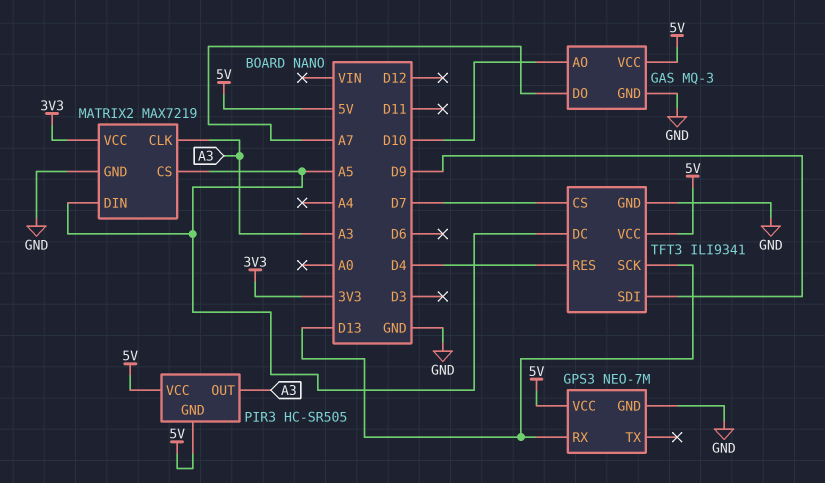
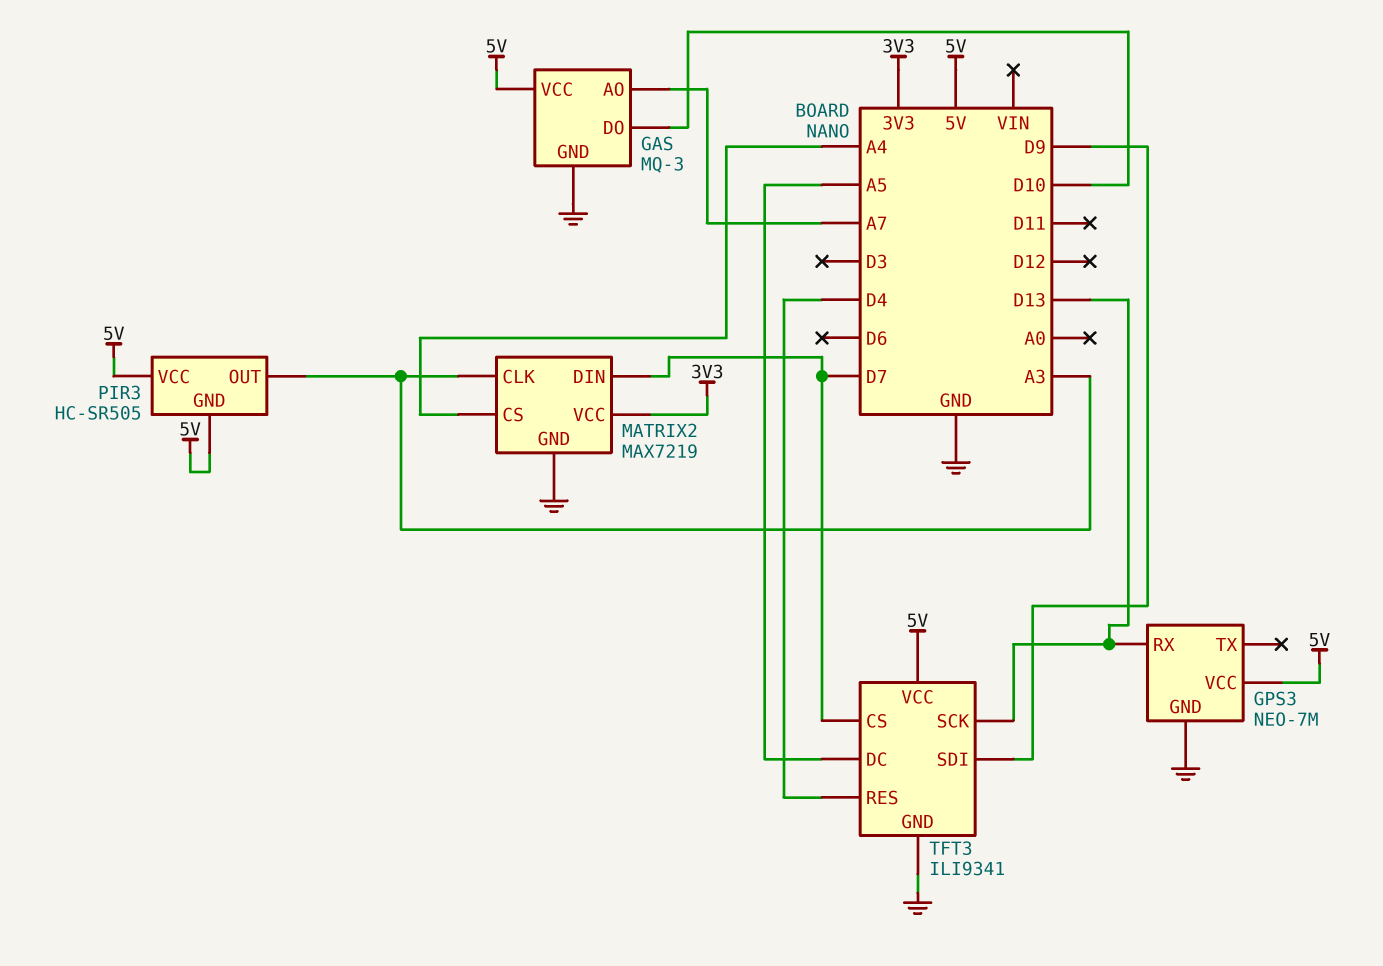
GAS pin AO: D10 -> A7
GAS pin DO: A7 -> D10
MATRIX2 pin CS: A5 -> A4
MATRIX2 pin DIN: A5 -> D7

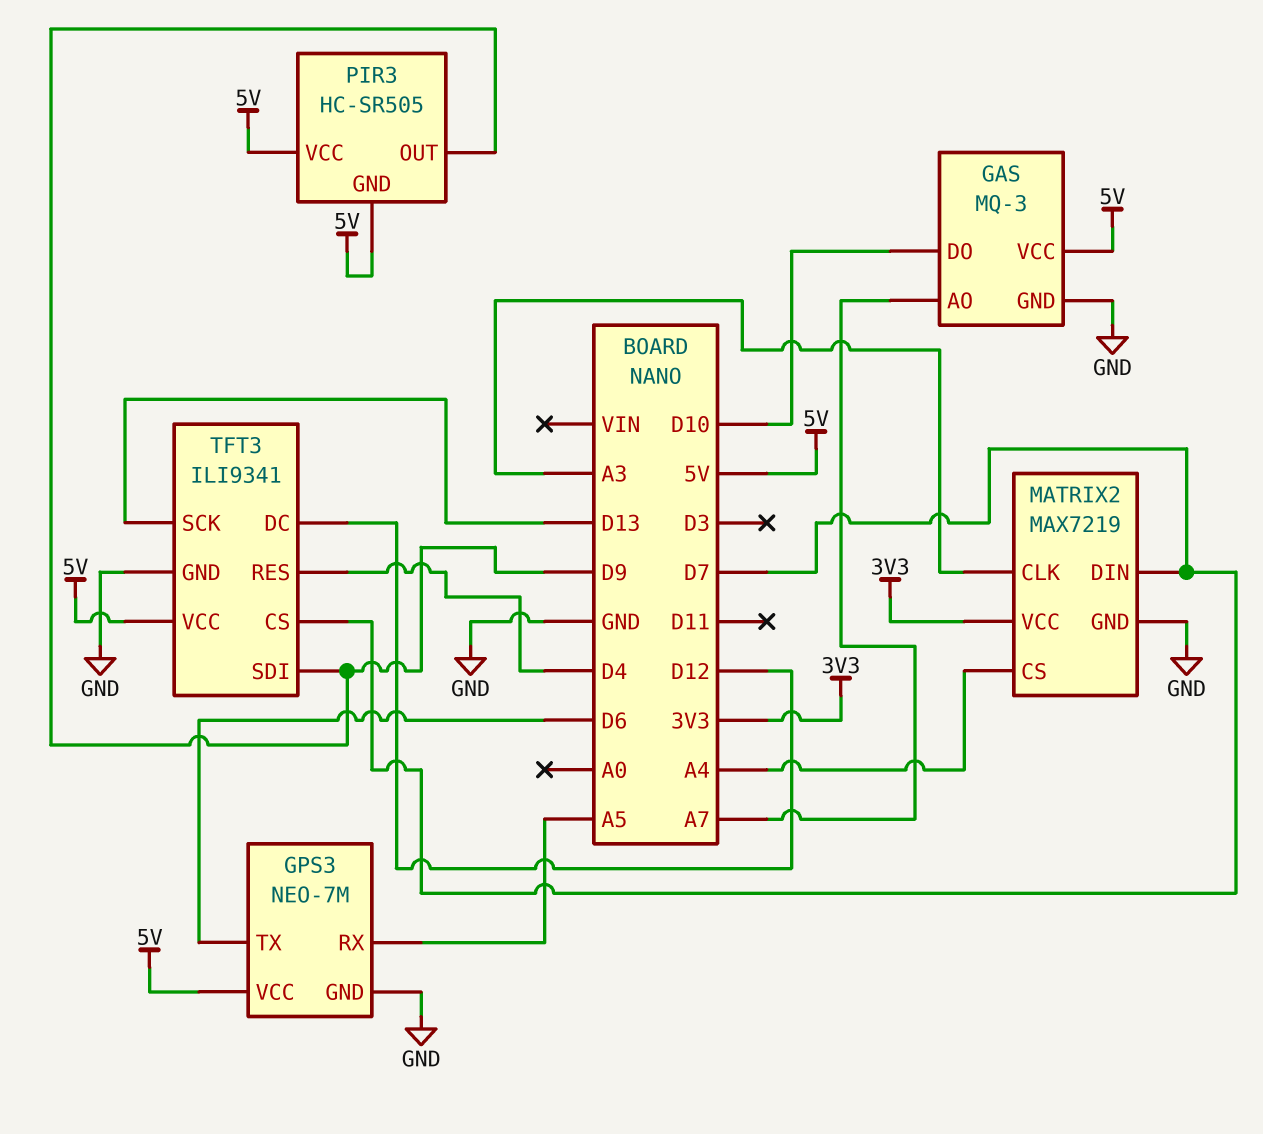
GPS3 pin RX: D13 -> A5
GPS3 pin TX: none -> D6
PIR3 pin OUT: A3 -> D9
TFT3 pin DC: A5 -> D12

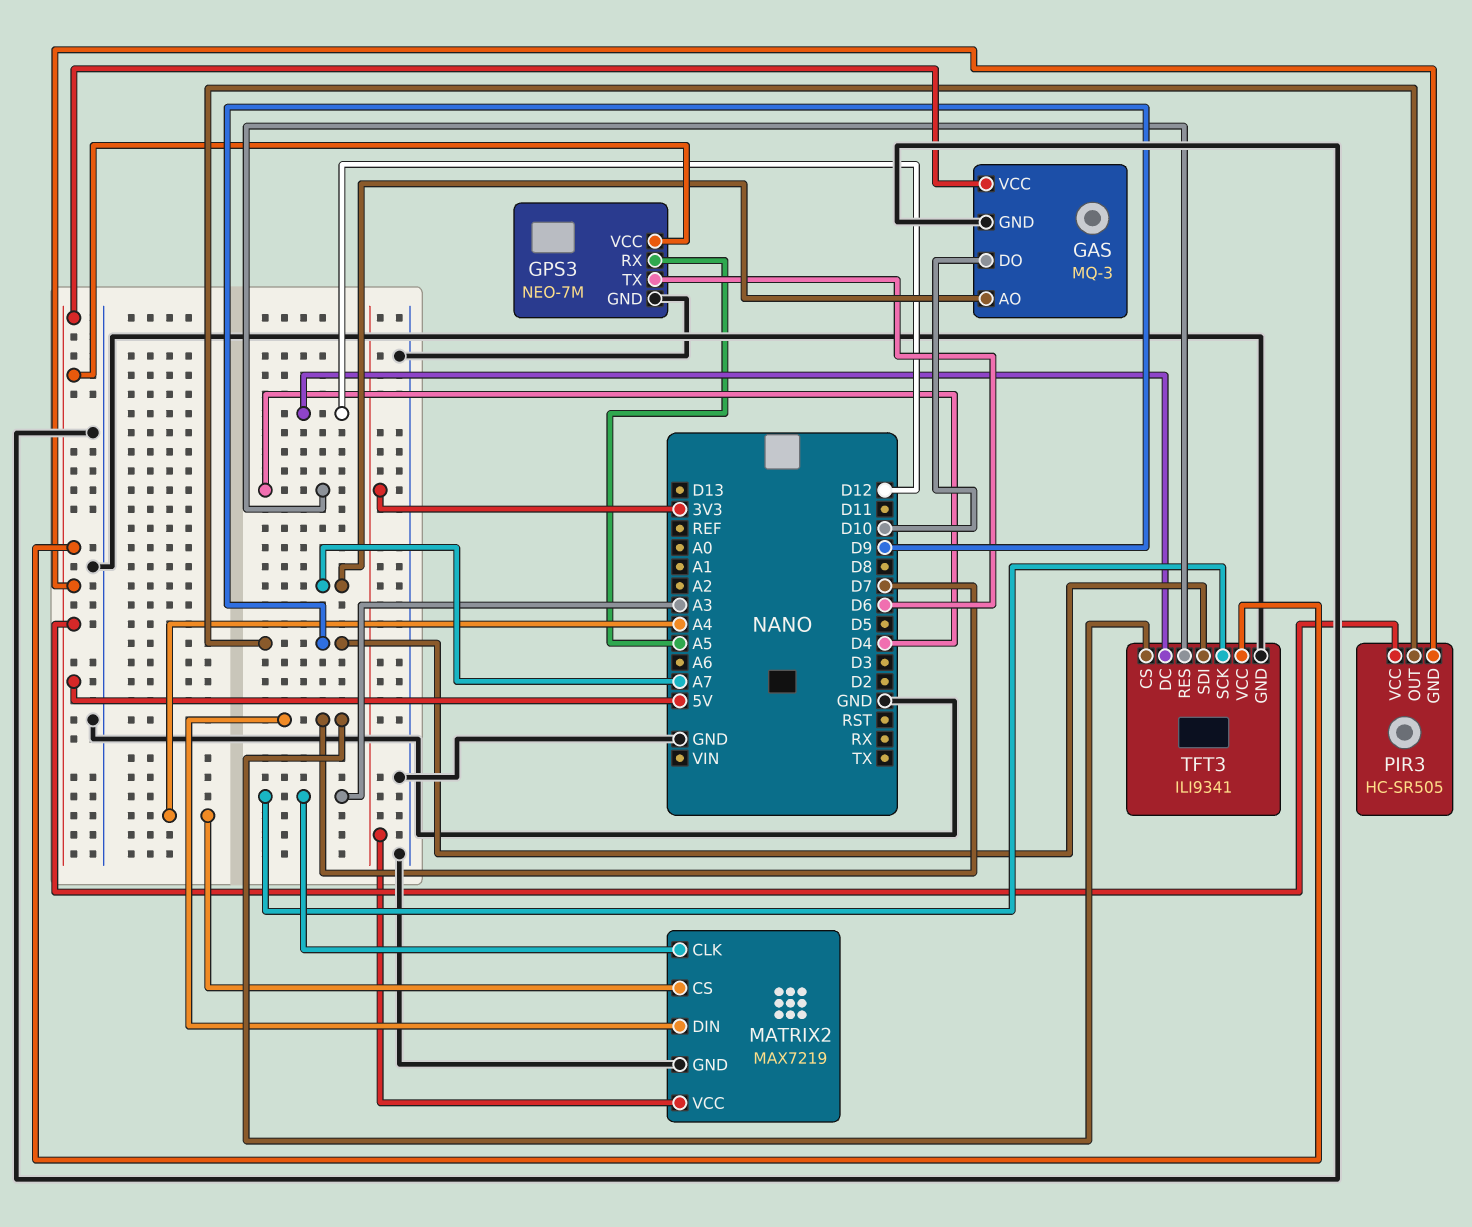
TFT3 pin SCK: D13 -> A3

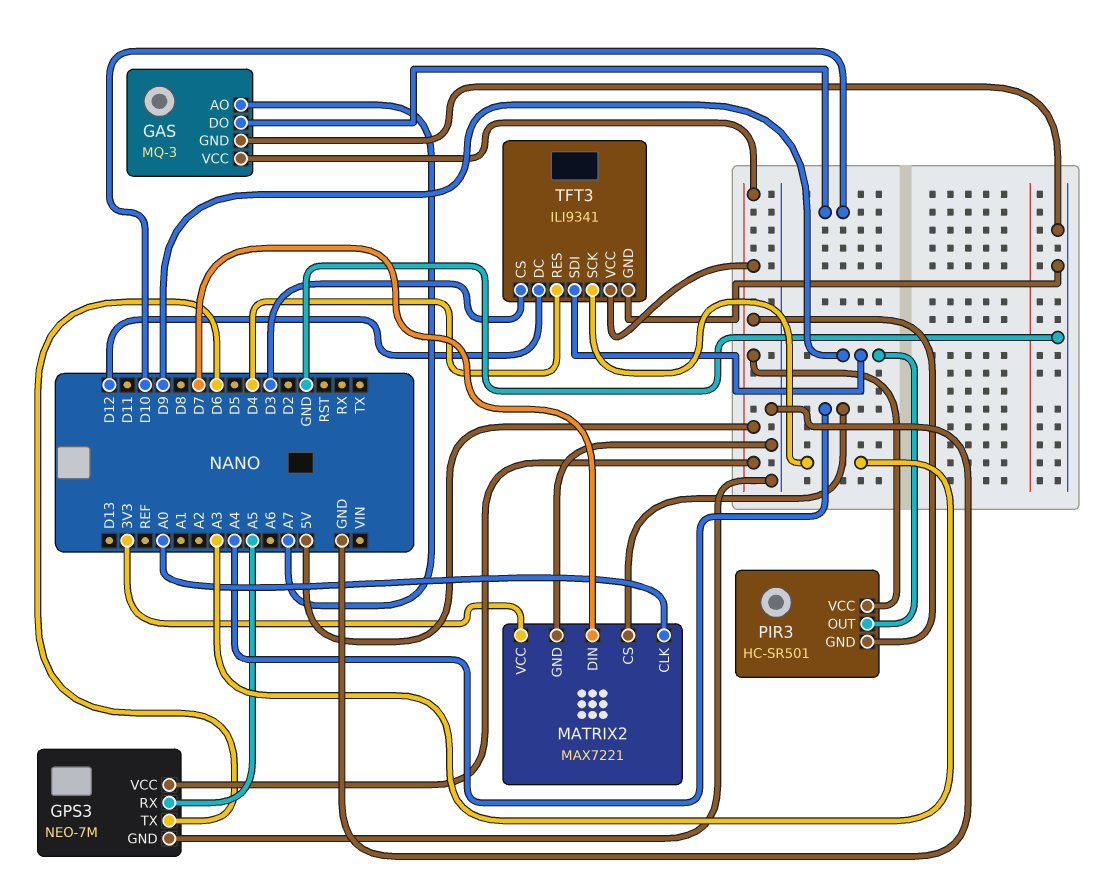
MATRIX2: MAX7219 -> MAX7221
MATRIX2 pin CLK: A3 -> A0
PIR3: HC-SR505 -> HC-SR501
TFT3 pin CS: D7 -> D3

